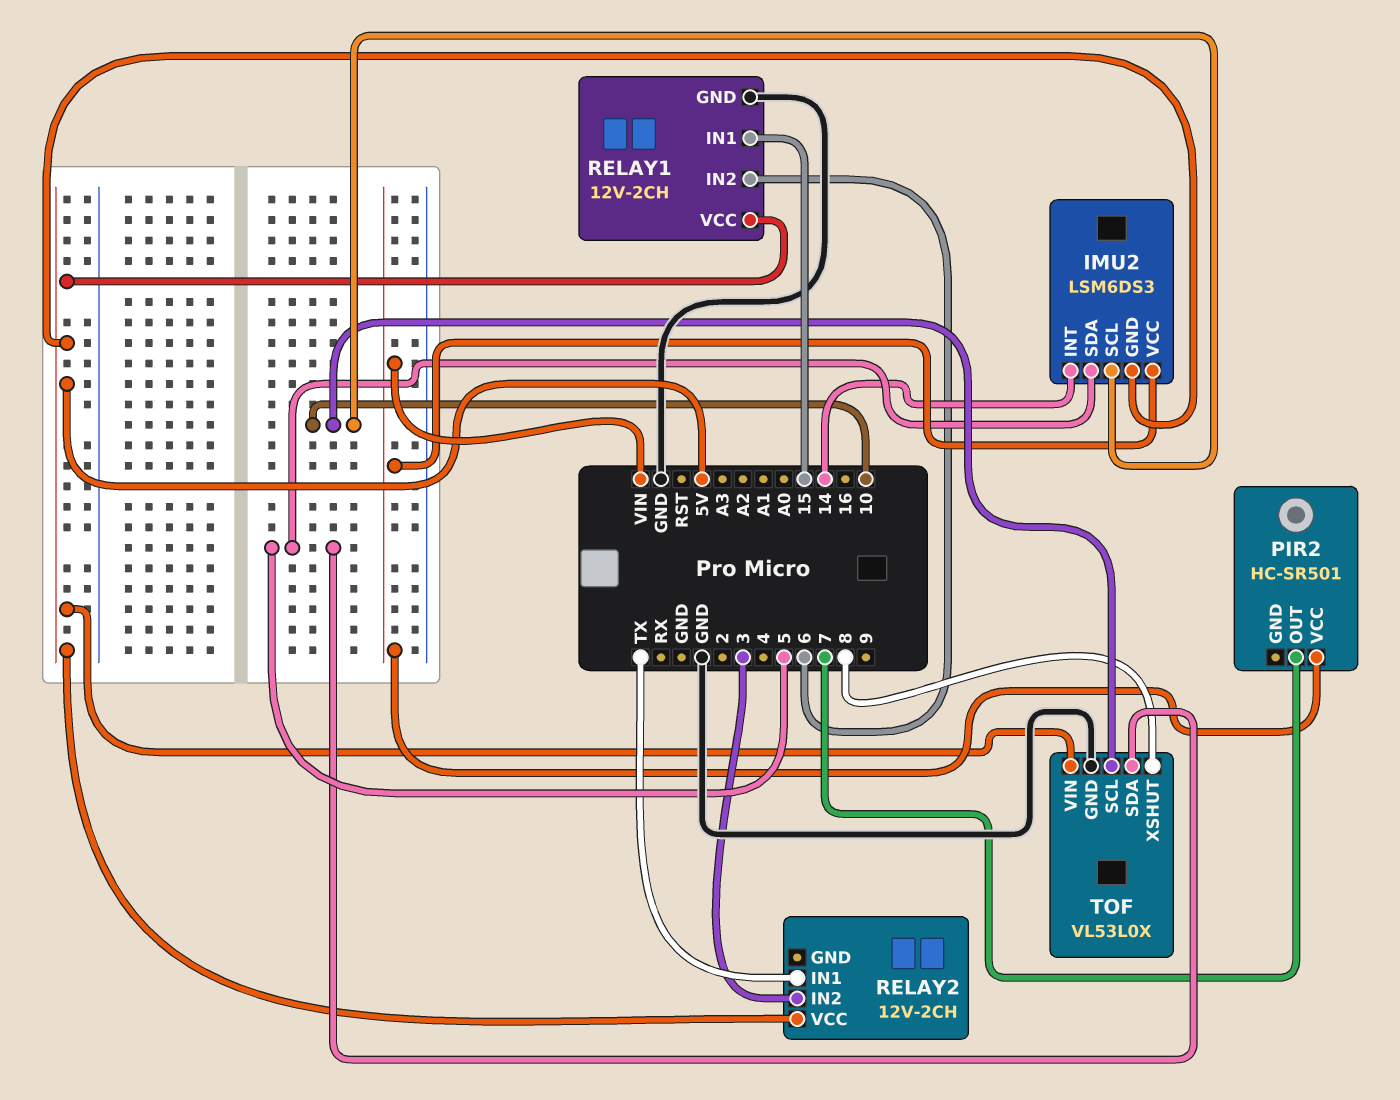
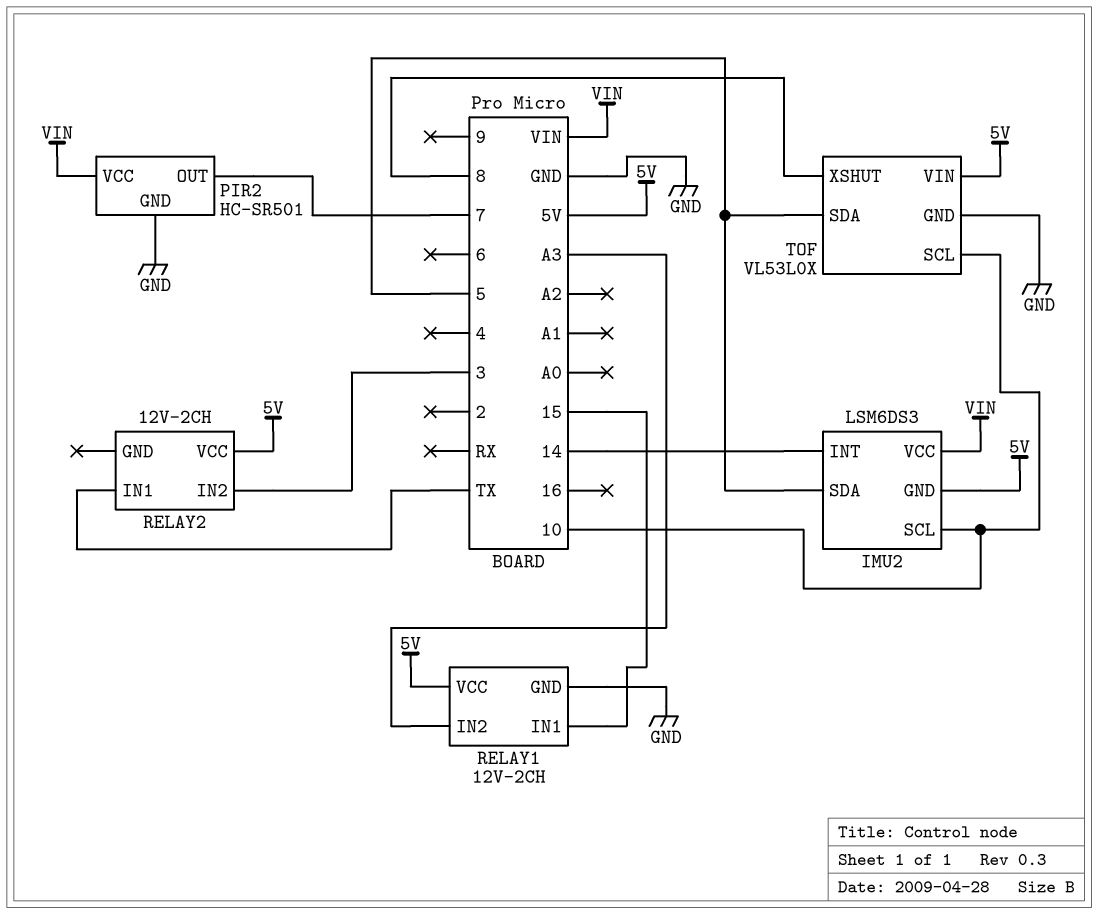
PIR2 pin GND: none -> GND
RELAY1 pin IN2: 6 -> A3

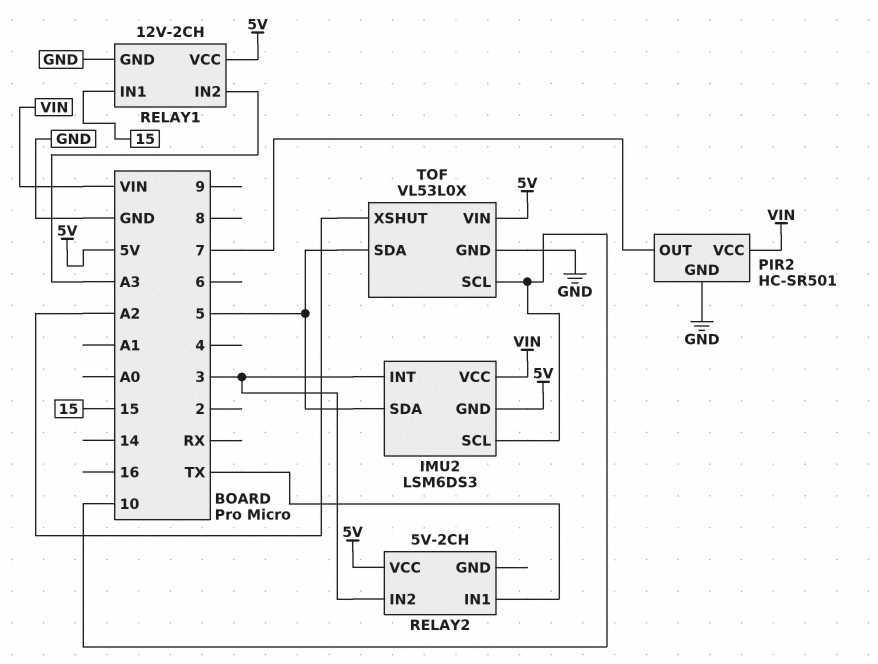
IMU2 pin INT: 14 -> 3
RELAY2: 12V-2CH -> 5V-2CH
TOF pin XSHUT: 8 -> A2

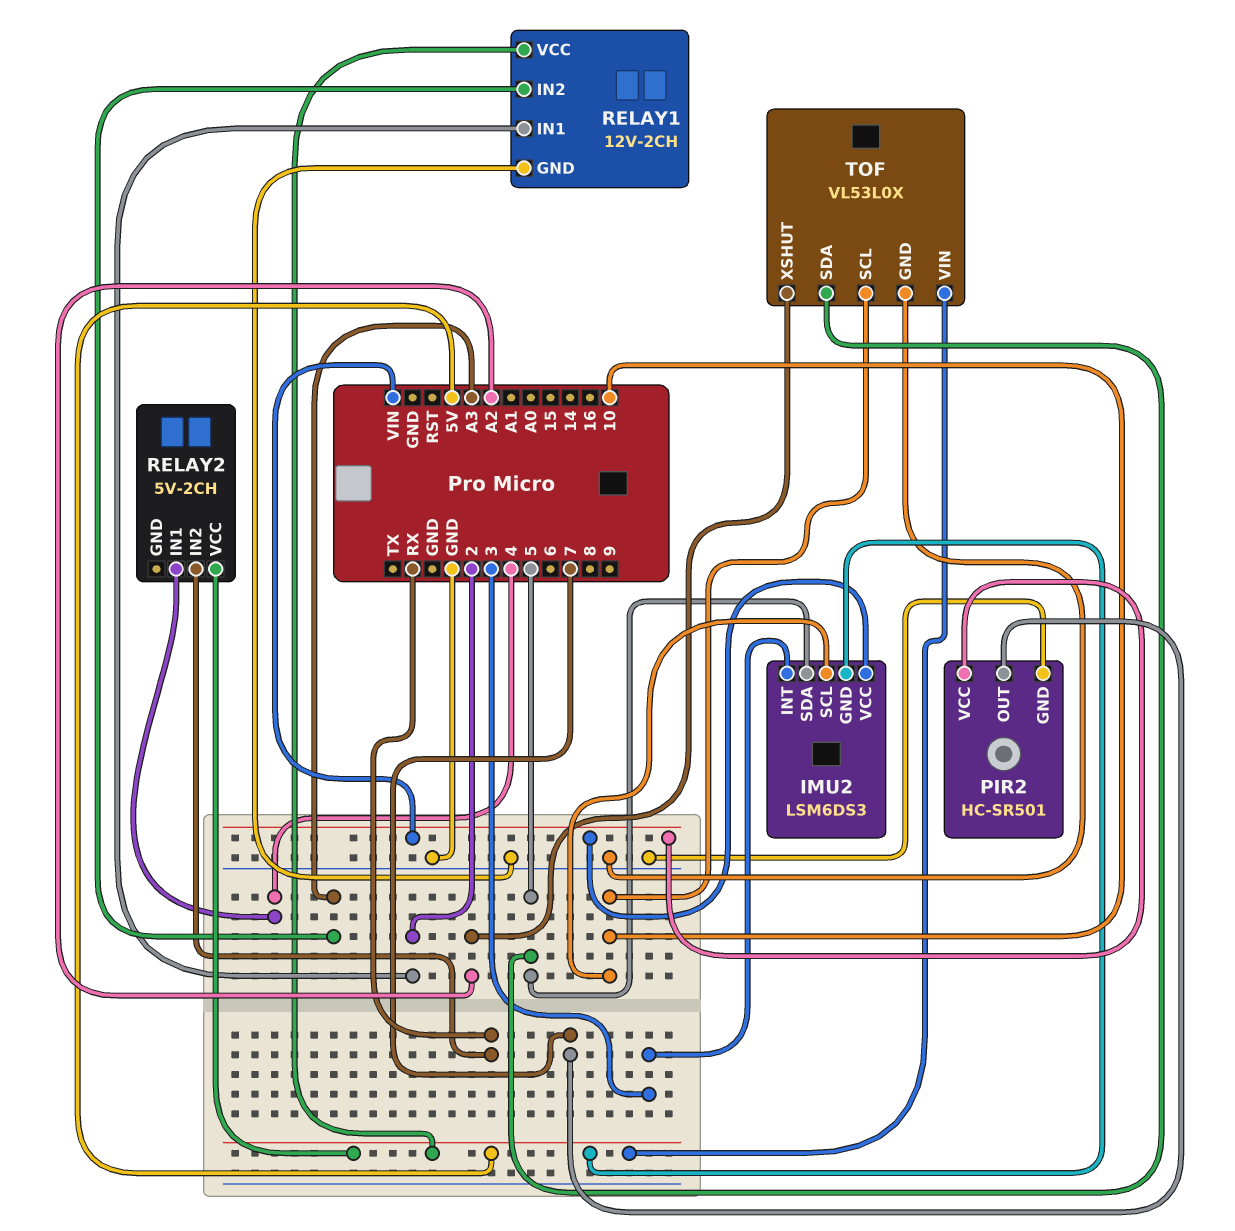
RELAY1 pin IN1: 15 -> 2
RELAY2 pin IN1: TX -> 4
RELAY2 pin IN2: 3 -> RX

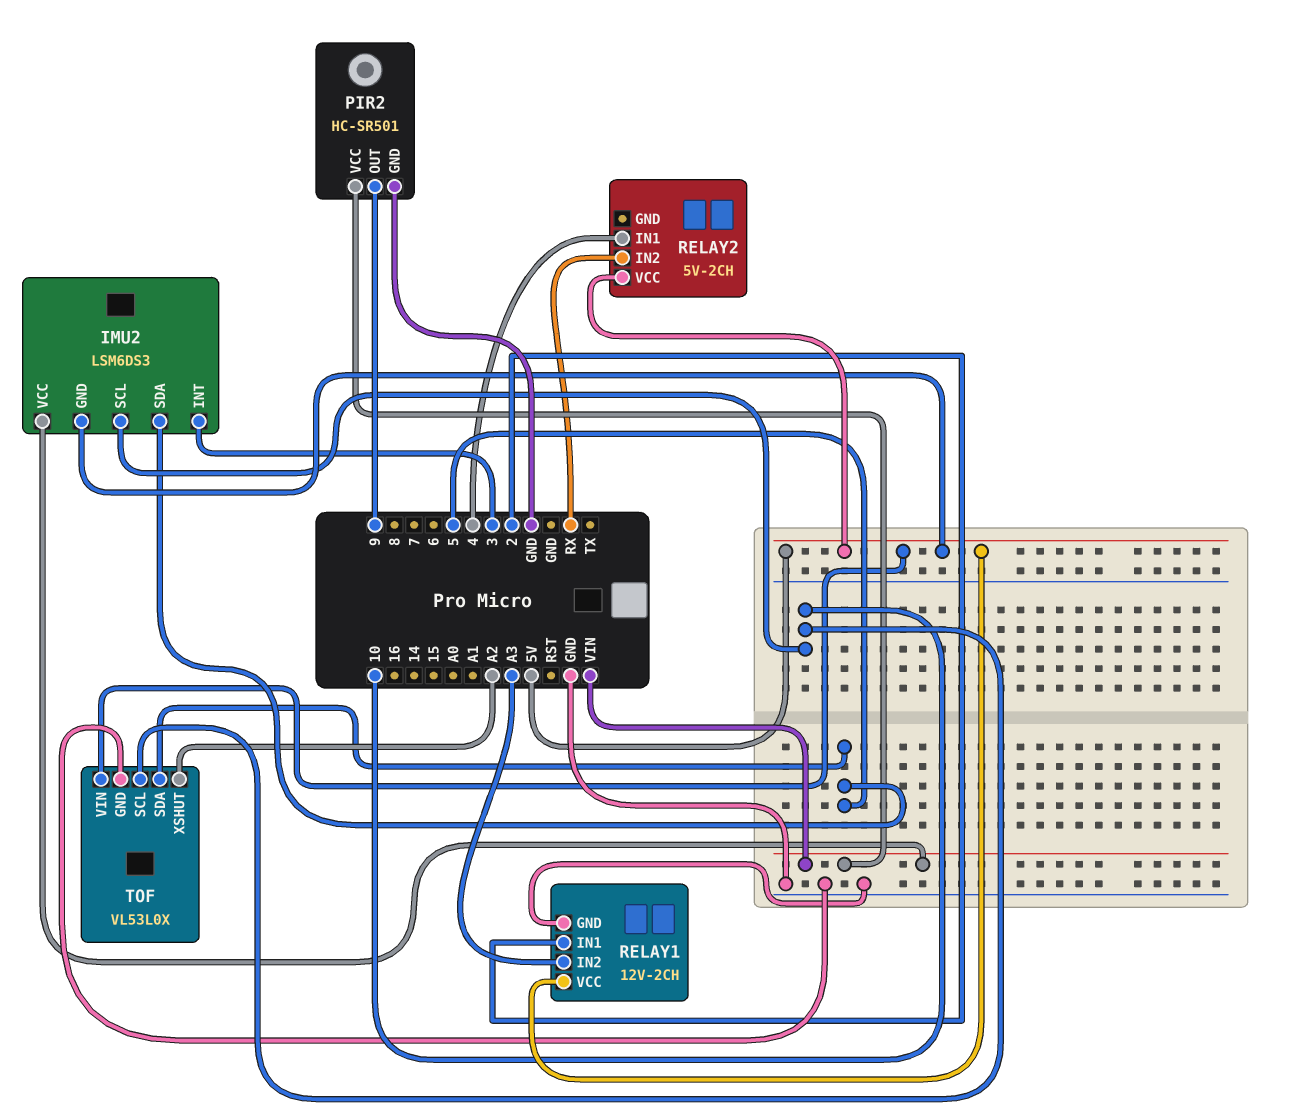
PIR2 pin OUT: 7 -> 9

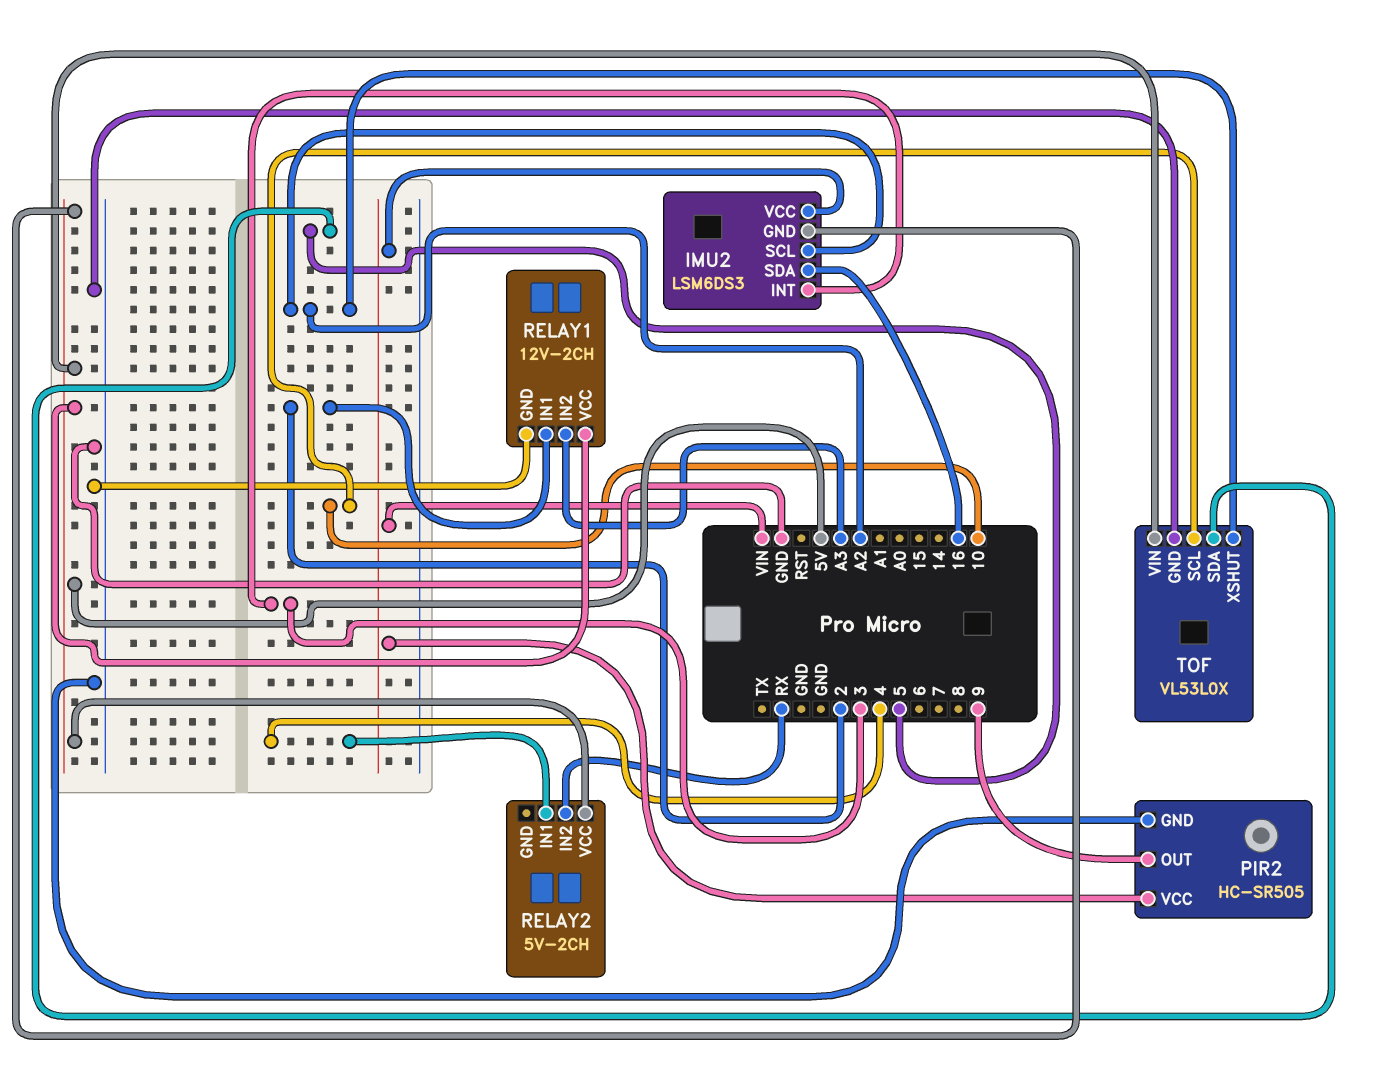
IMU2 pin SCL: 10 -> A2
IMU2 pin SDA: 5 -> 16
PIR2: HC-SR501 -> HC-SR505

